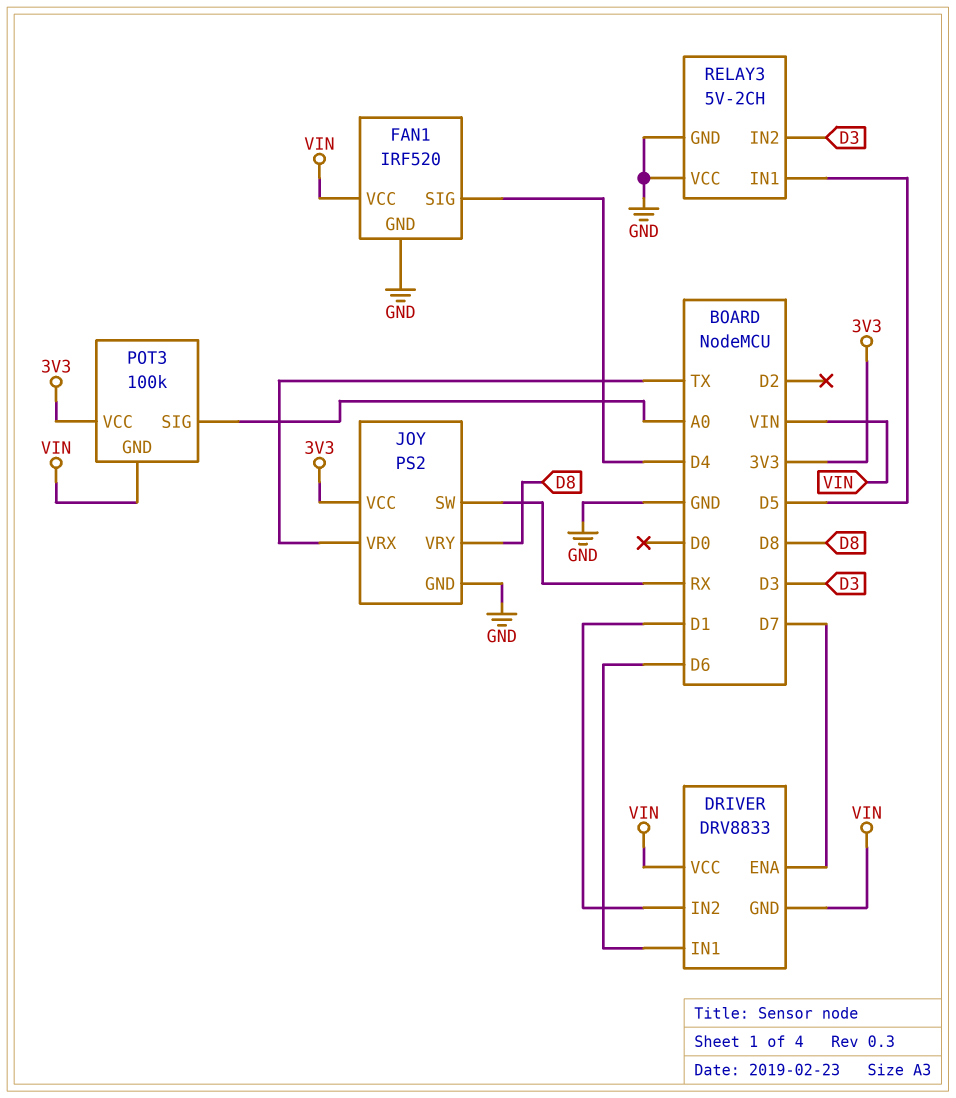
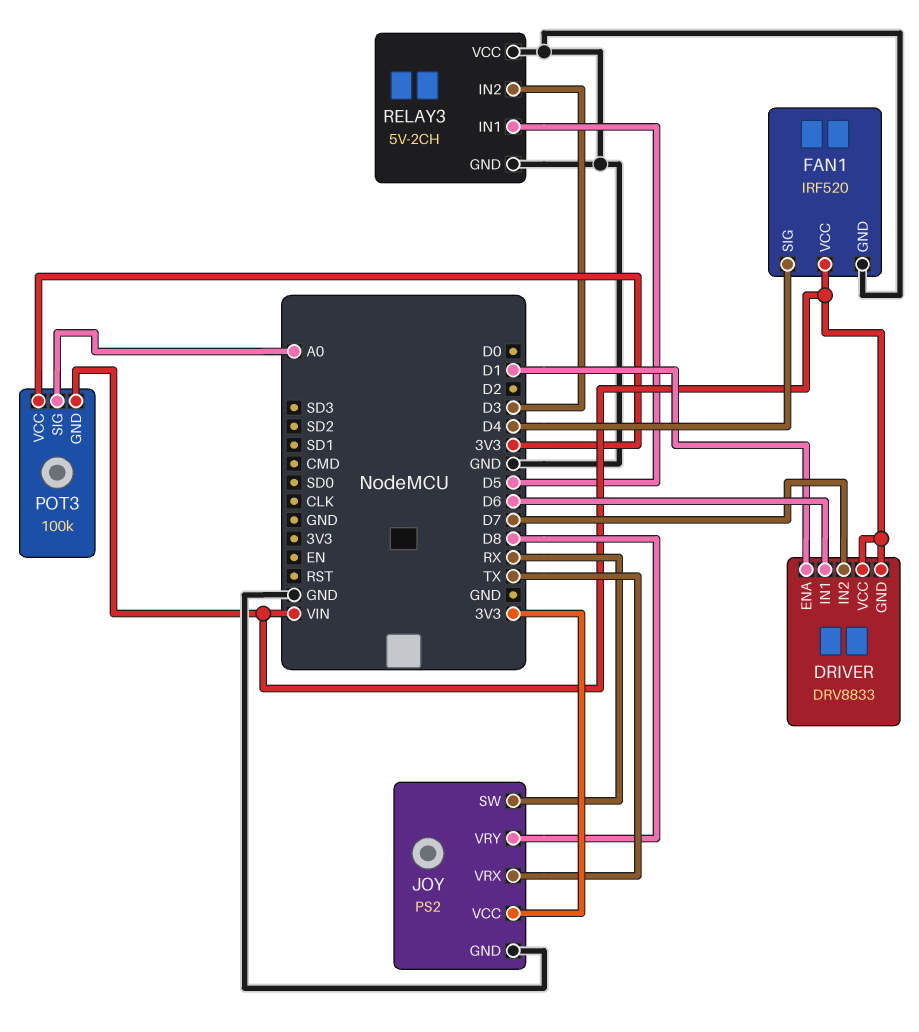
DRIVER pin ENA: D7 -> D1
DRIVER pin IN2: D1 -> D7

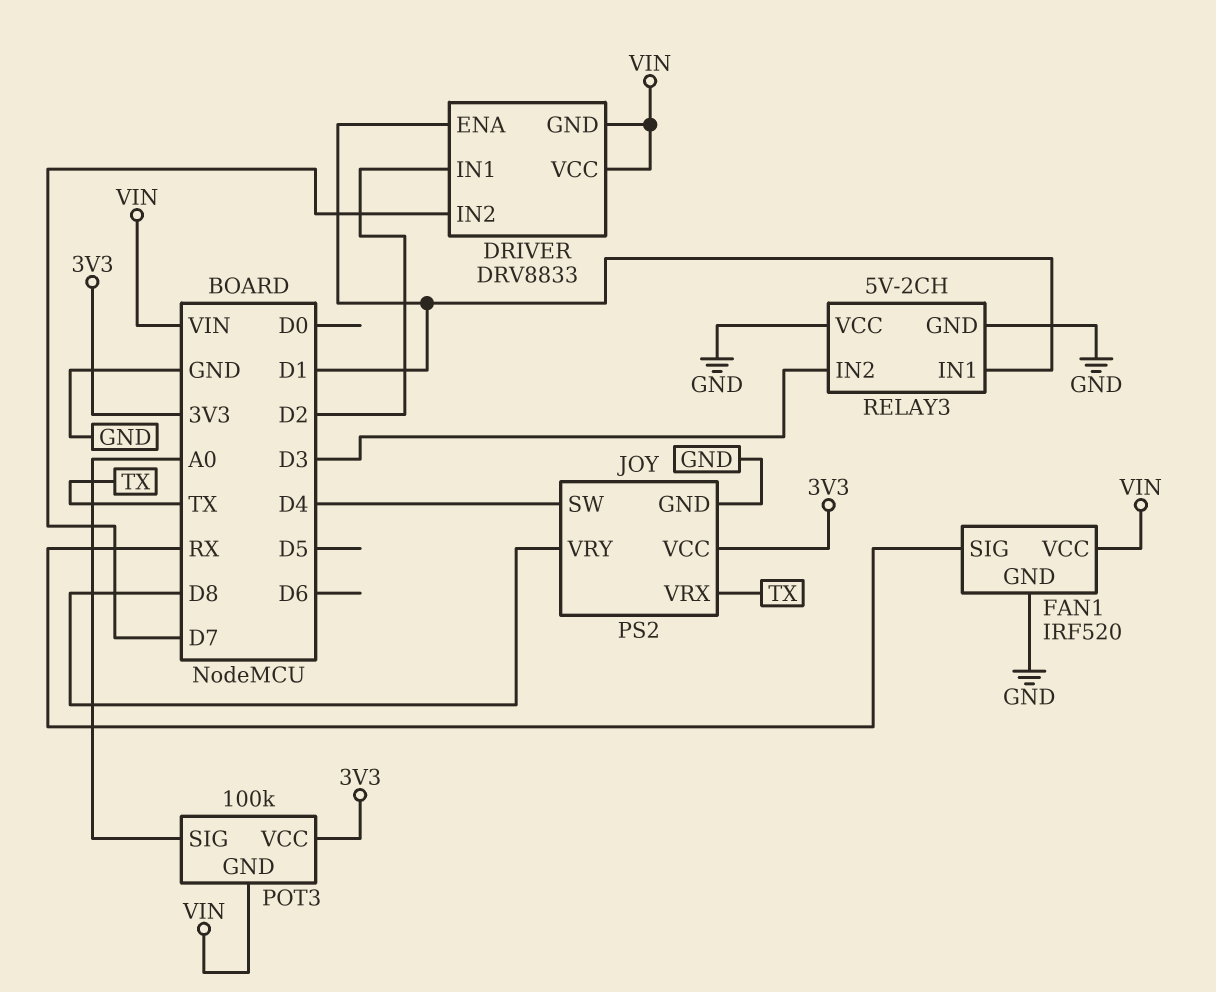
DRIVER pin IN1: D6 -> D2
FAN1 pin SIG: D4 -> RX
JOY pin SW: RX -> D4
RELAY3 pin IN1: D5 -> D1

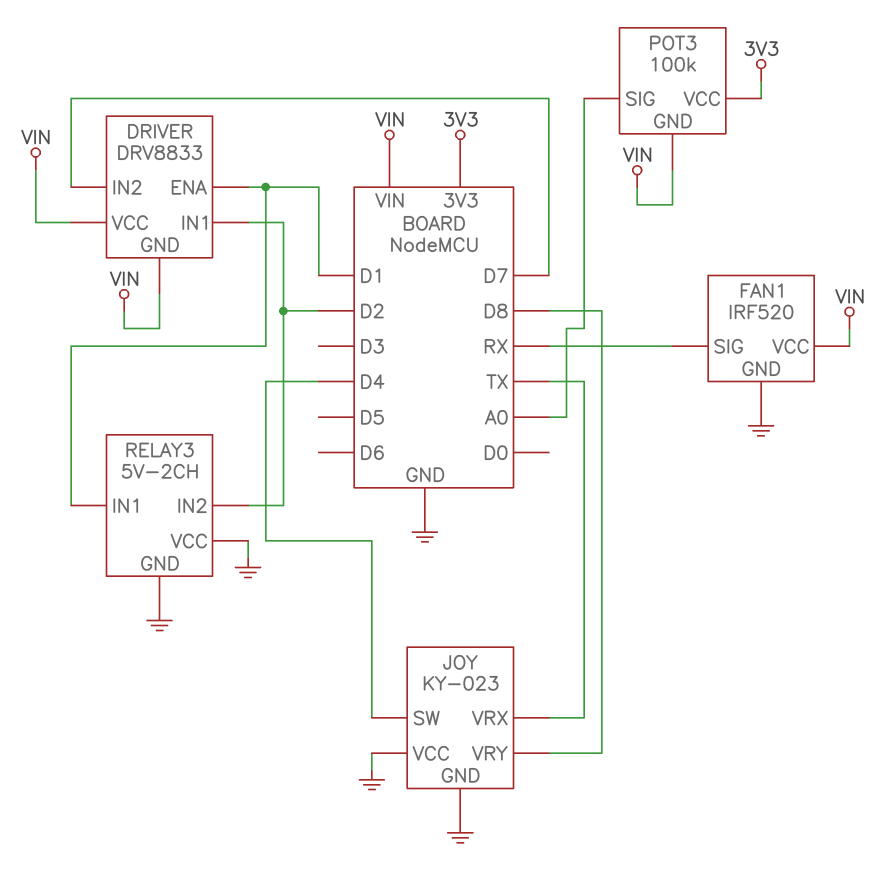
JOY: PS2 -> KY-023
JOY pin VCC: 3V3 -> GND
RELAY3 pin IN2: D3 -> D2

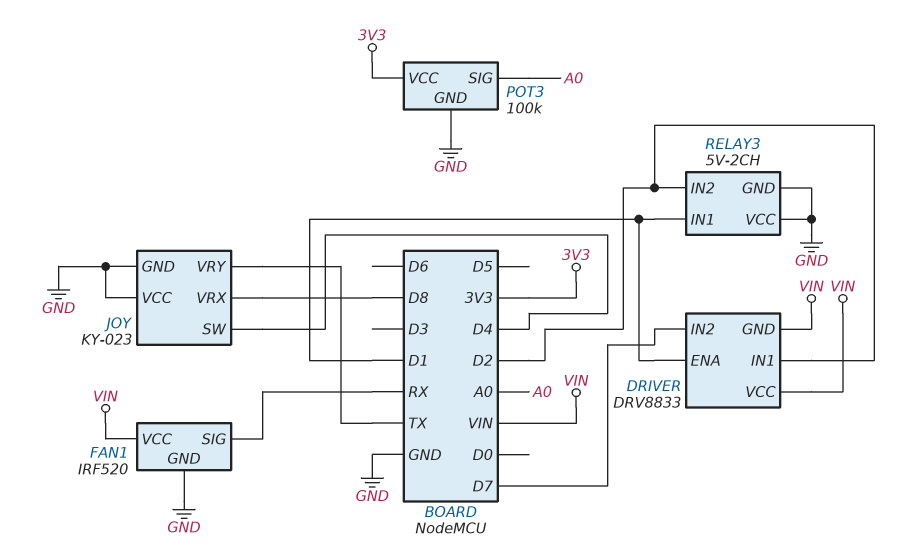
JOY pin VRX: TX -> D8
JOY pin VRY: D8 -> TX
POT3 pin GND: VIN -> GND

